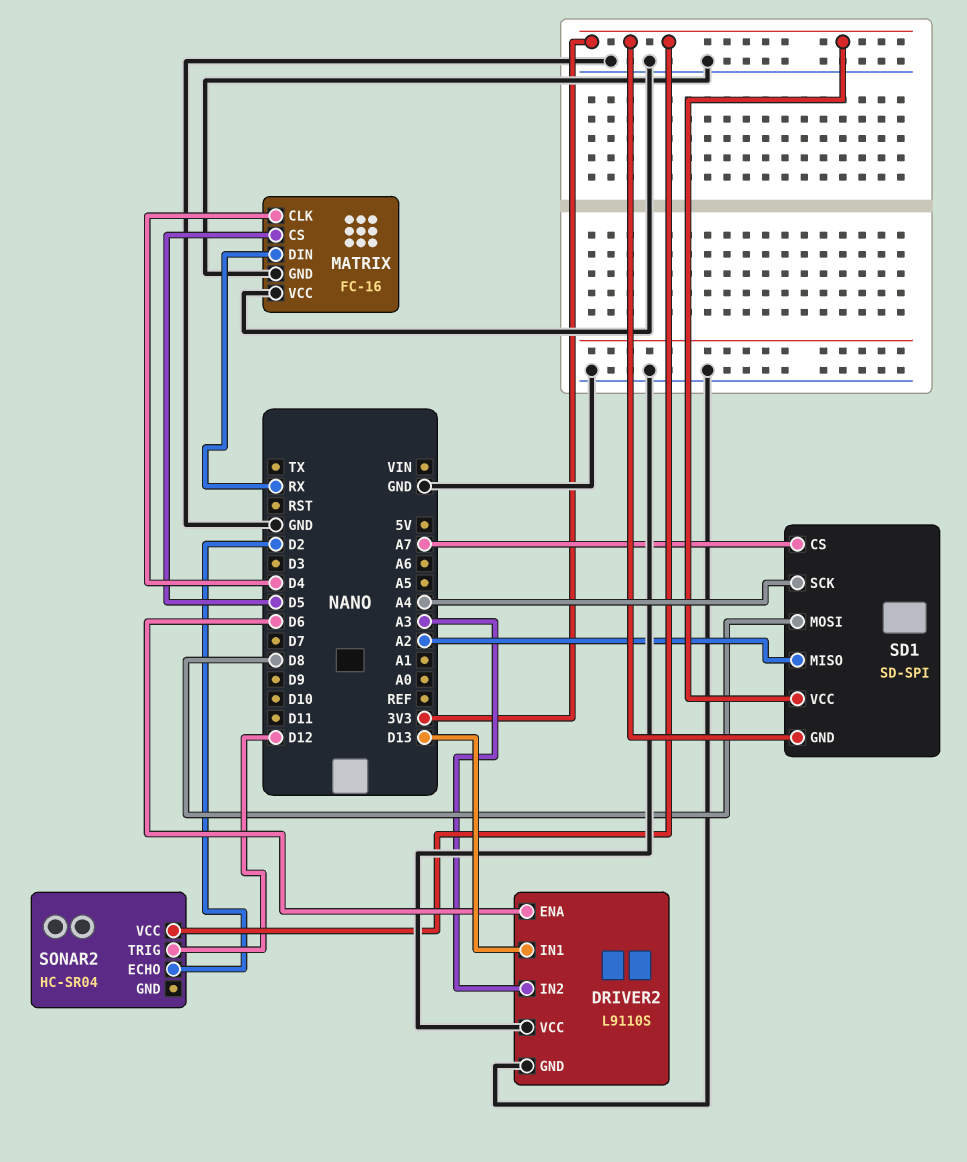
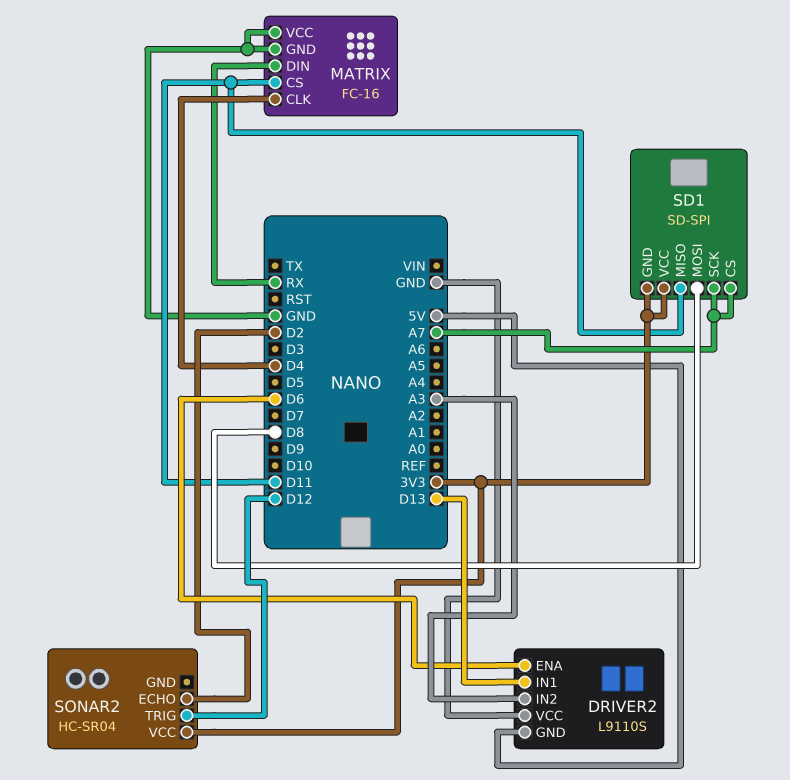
DRIVER2 pin GND: GND -> 5V
MATRIX pin CS: D5 -> D11
SD1 pin MISO: A2 -> D11
SD1 pin SCK: A4 -> A7

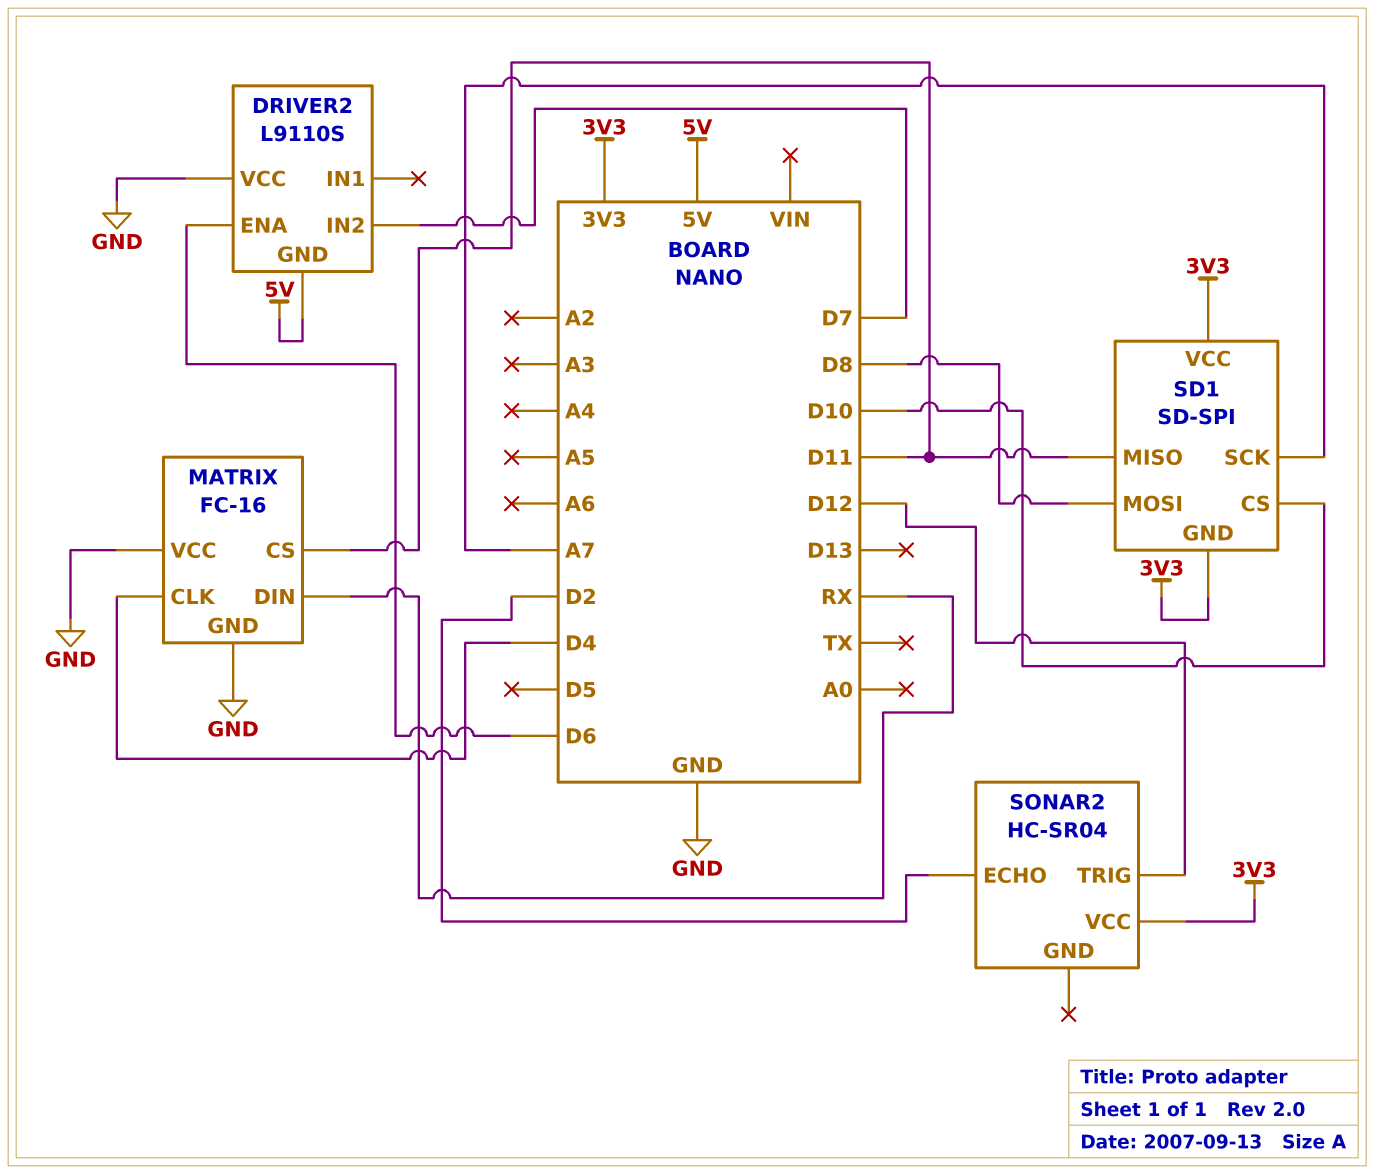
DRIVER2 pin IN1: D13 -> none
DRIVER2 pin IN2: A3 -> D7
SD1 pin CS: A7 -> D10

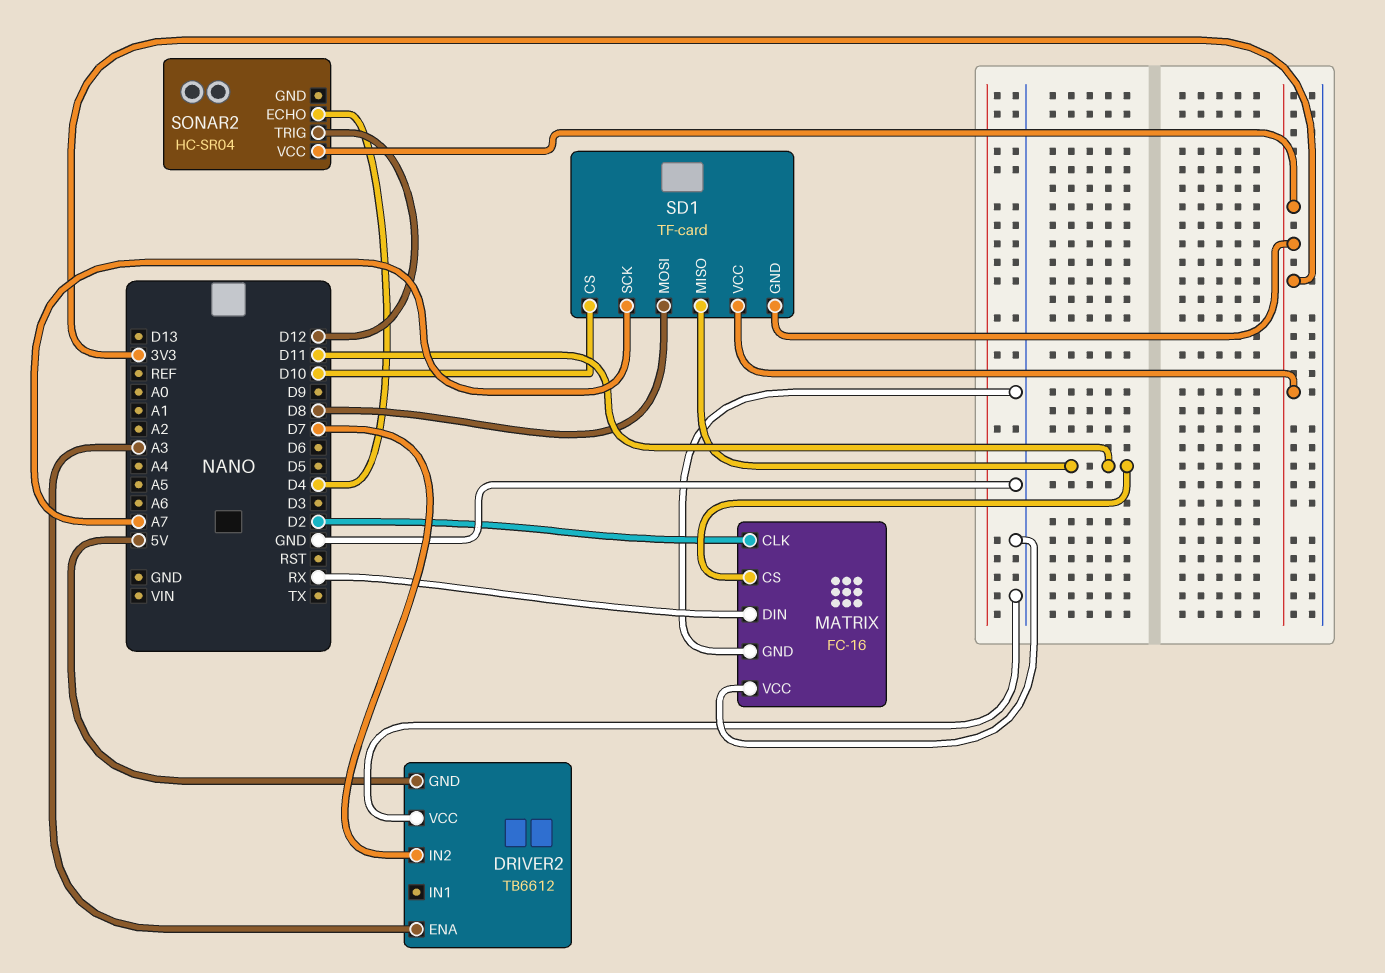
DRIVER2: L9110S -> TB6612
DRIVER2 pin ENA: D6 -> A3
MATRIX pin CLK: D4 -> D2
SD1: SD-SPI -> TF-card
SONAR2 pin ECHO: D2 -> D4

